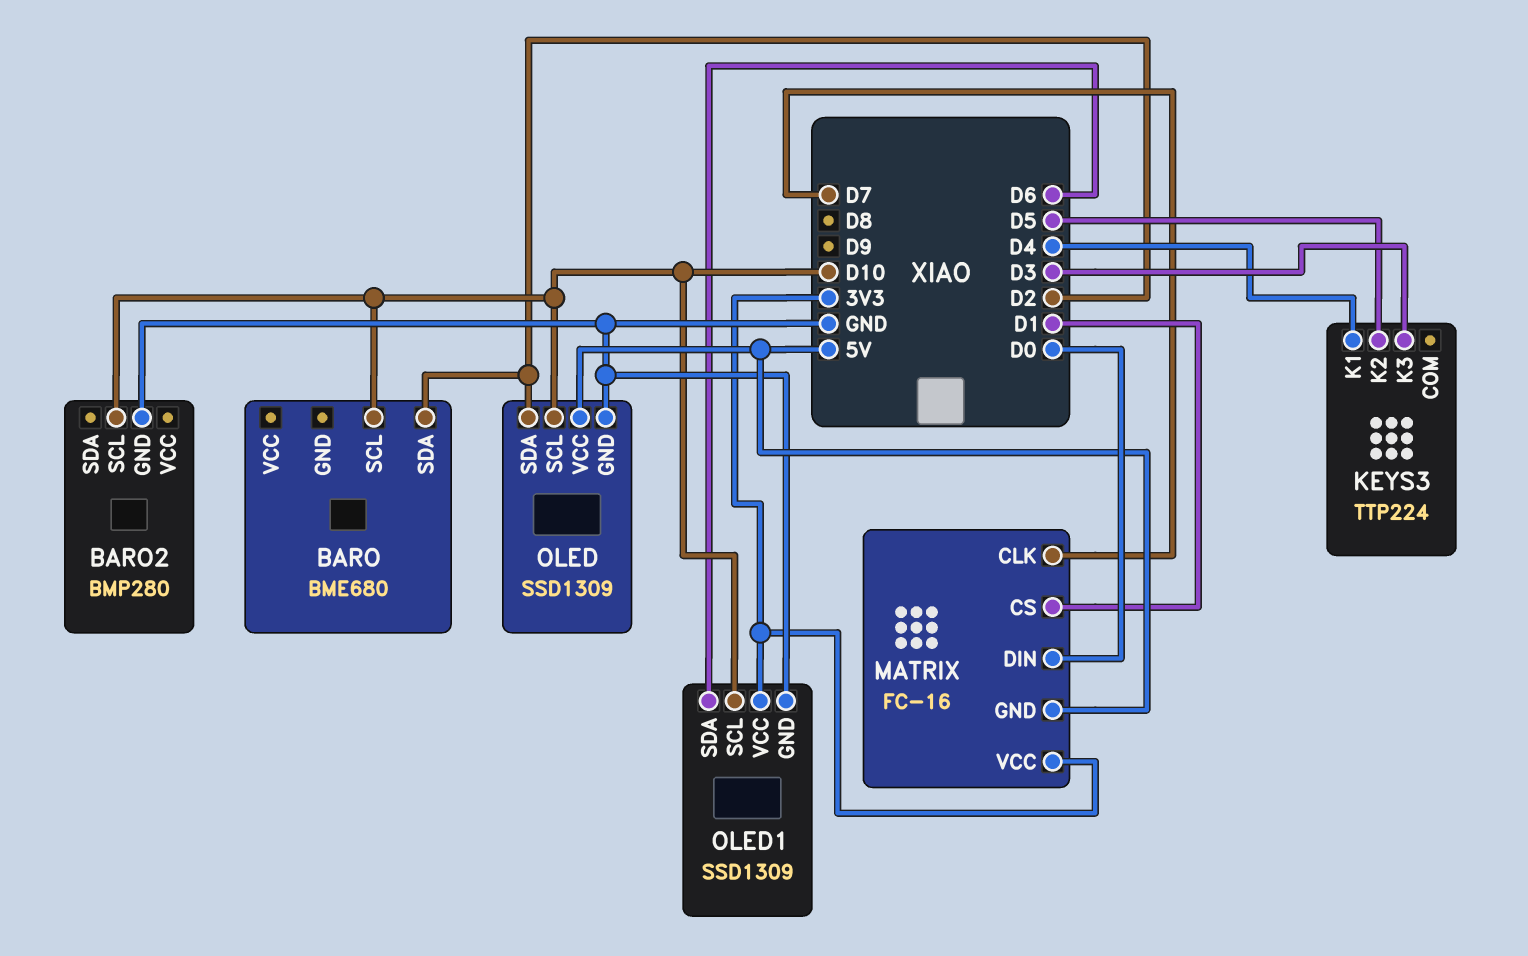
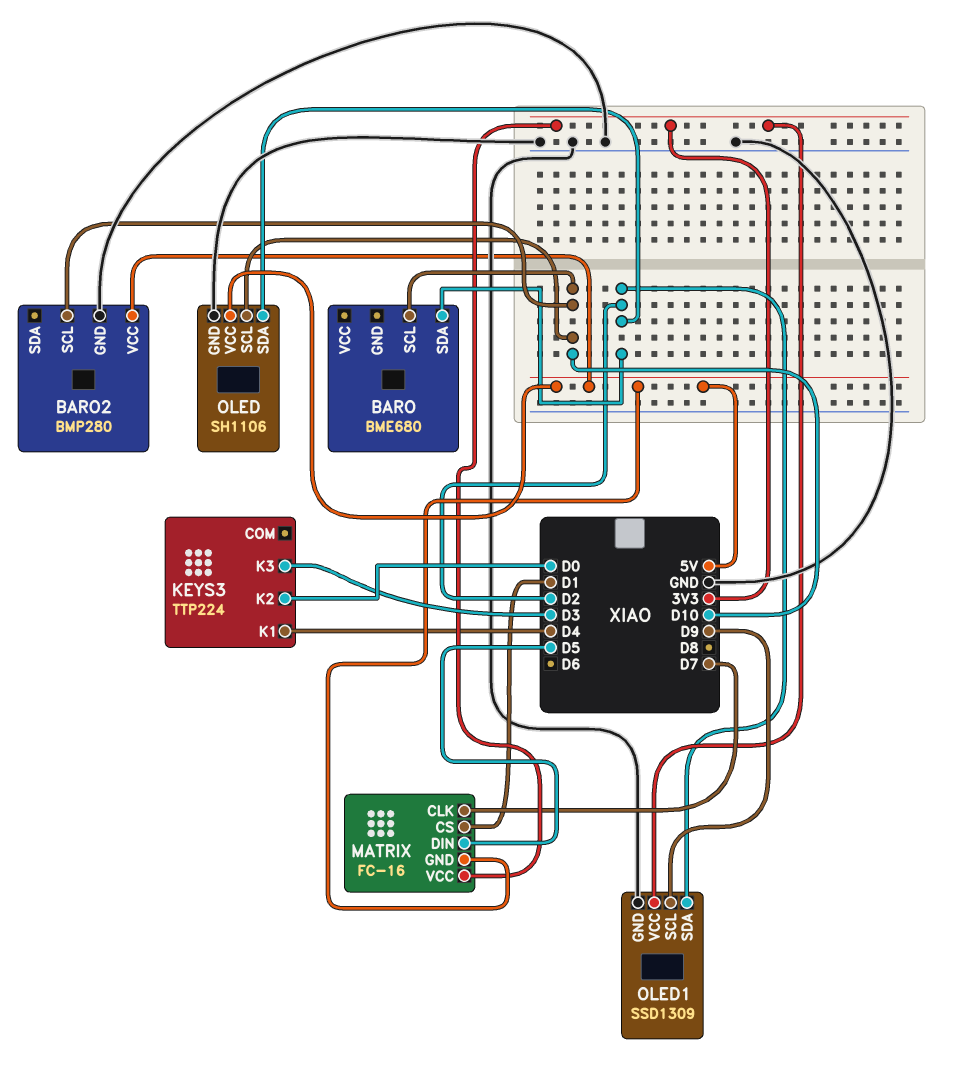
BARO2 pin VCC: none -> 5V
KEYS3 pin K2: D5 -> D0
MATRIX pin DIN: D0 -> D5
OLED: SSD1309 -> SH1106
OLED1 pin SCL: D10 -> D9
OLED1 pin SDA: D6 -> D2

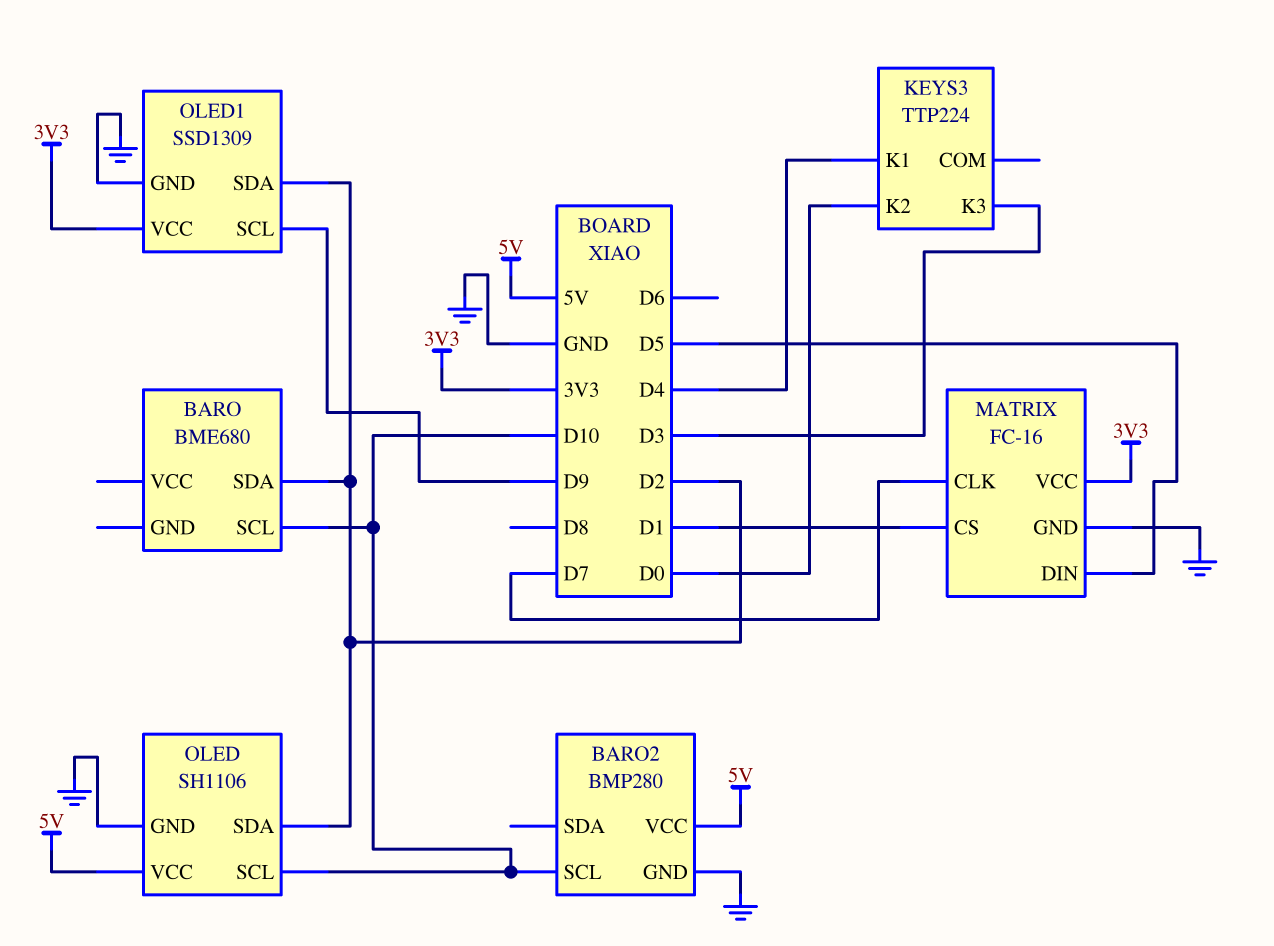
MATRIX pin GND: 5V -> GND

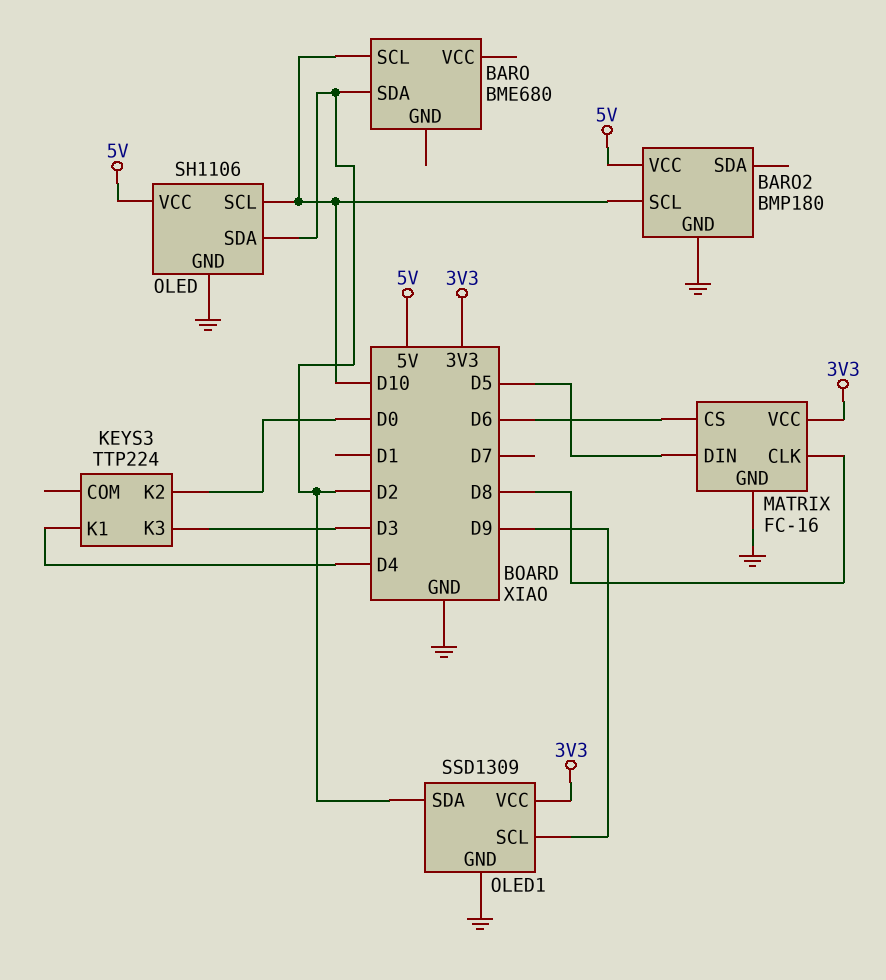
BARO2: BMP280 -> BMP180
MATRIX pin CLK: D7 -> D8
MATRIX pin CS: D1 -> D6

